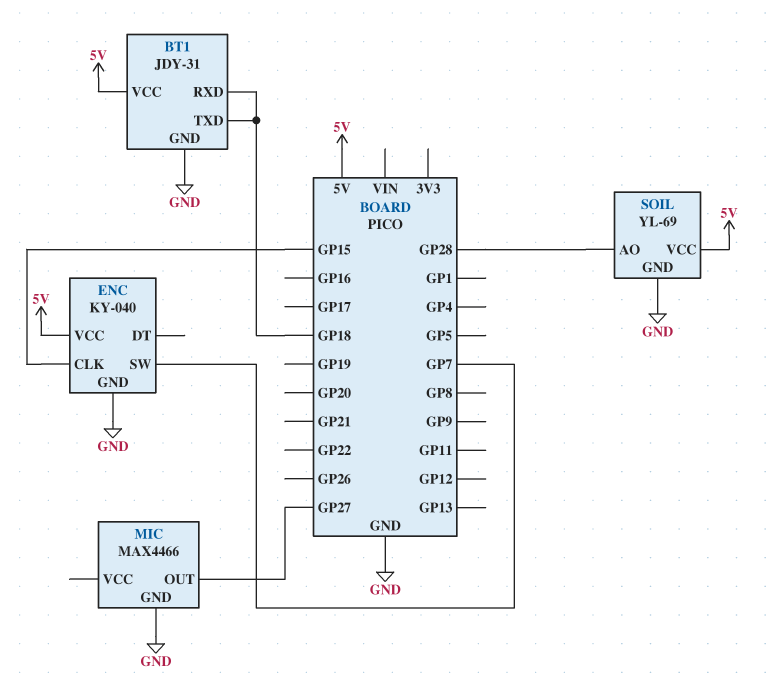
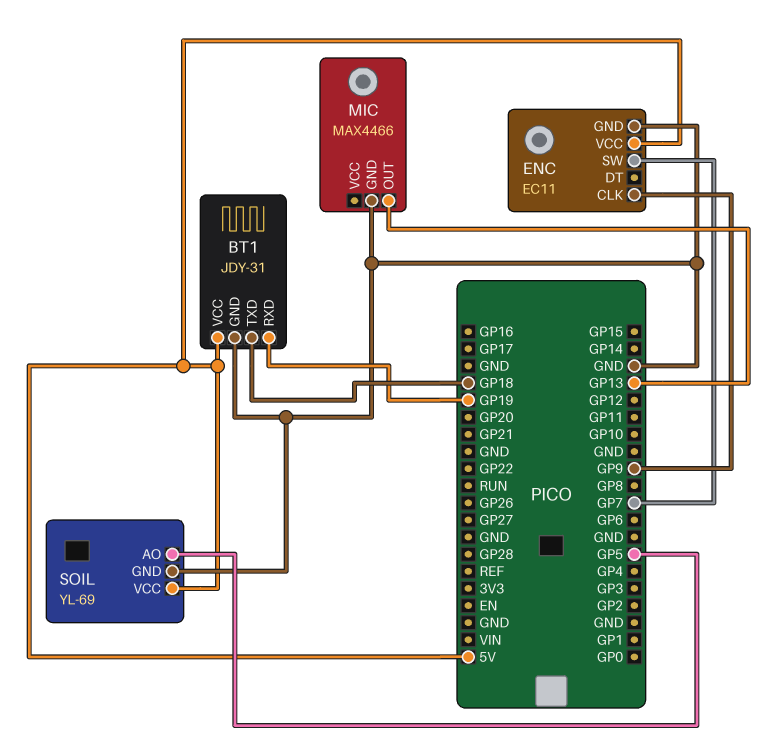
BT1 pin RXD: GP18 -> GP19
ENC: KY-040 -> EC11
ENC pin CLK: GP15 -> GP9
MIC pin OUT: GP27 -> GP13
SOIL pin AO: GP28 -> GP5

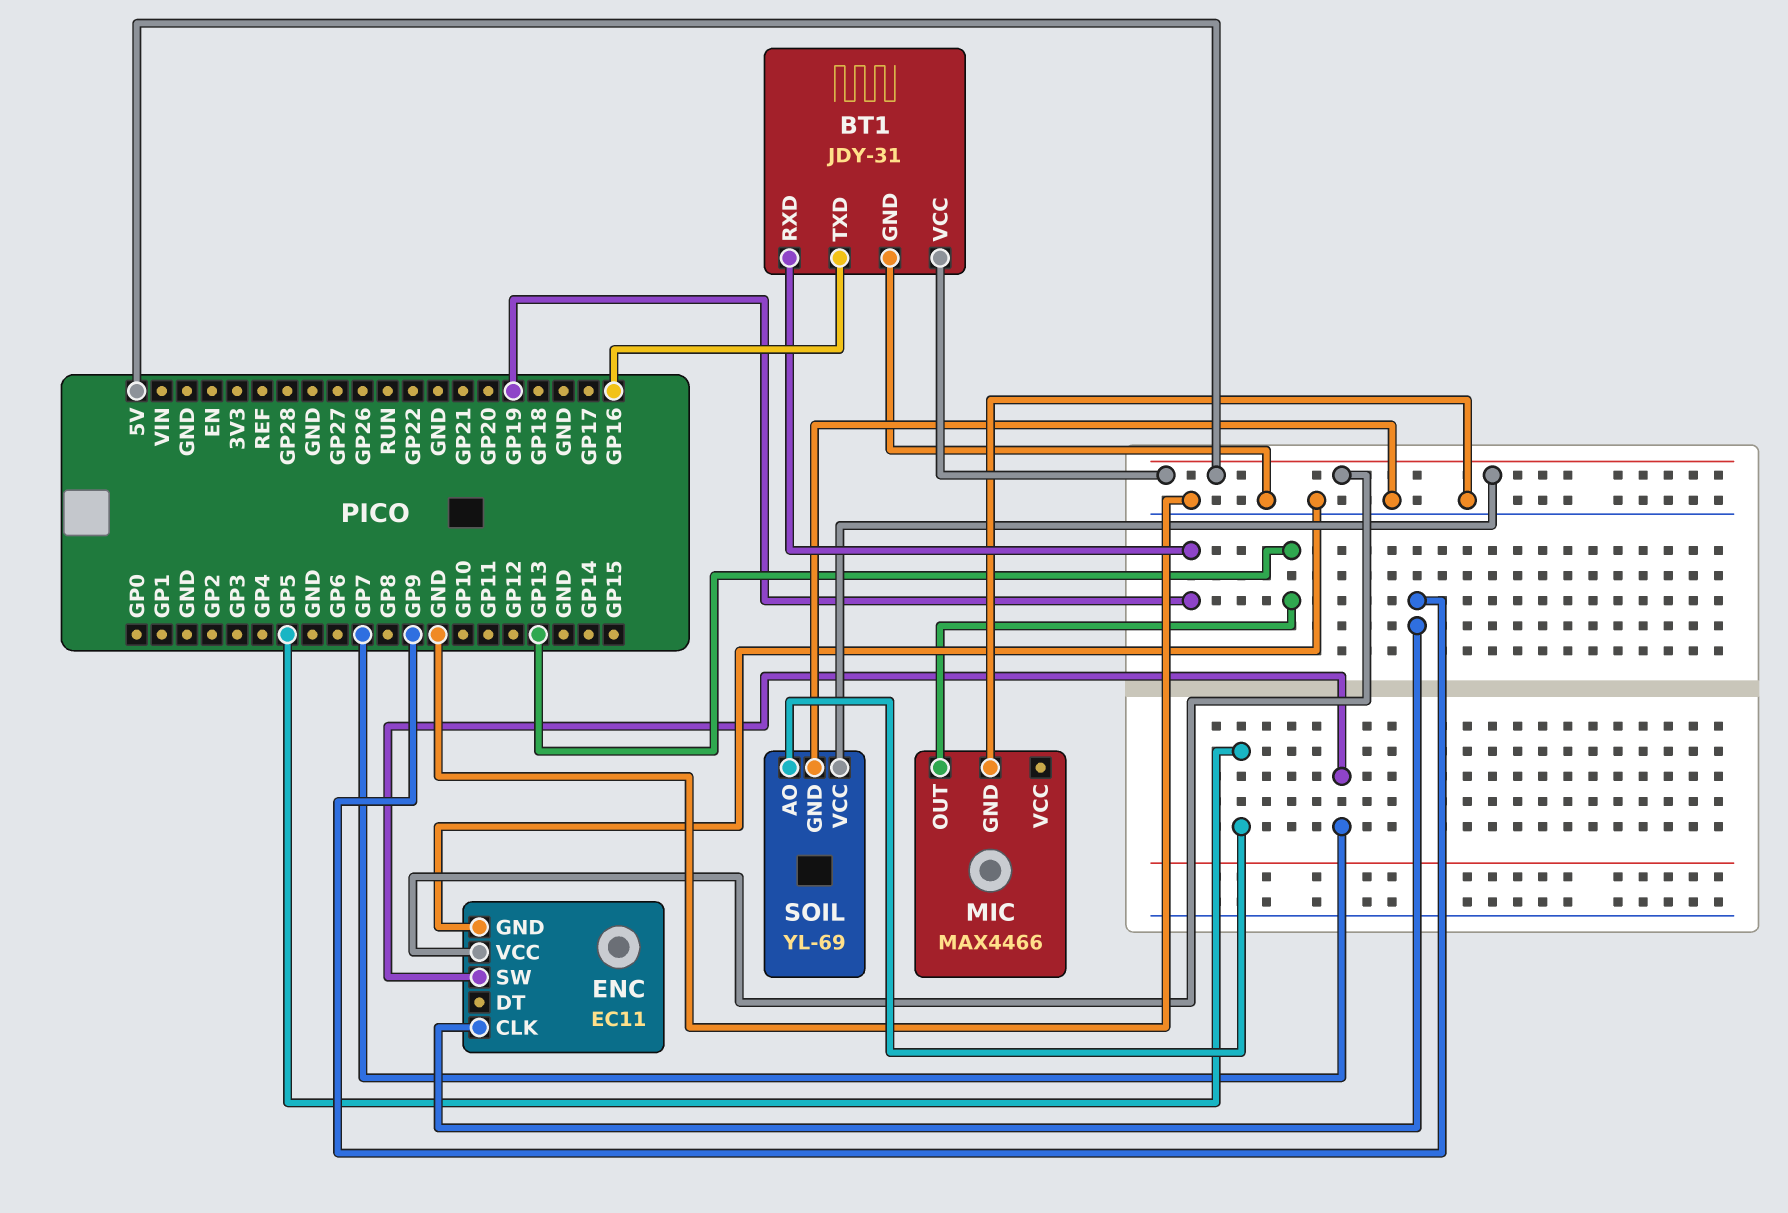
BT1 pin TXD: GP18 -> GP16

